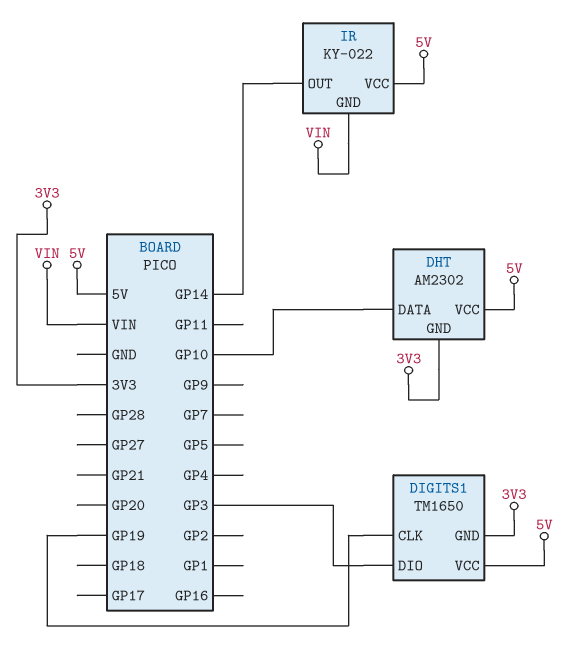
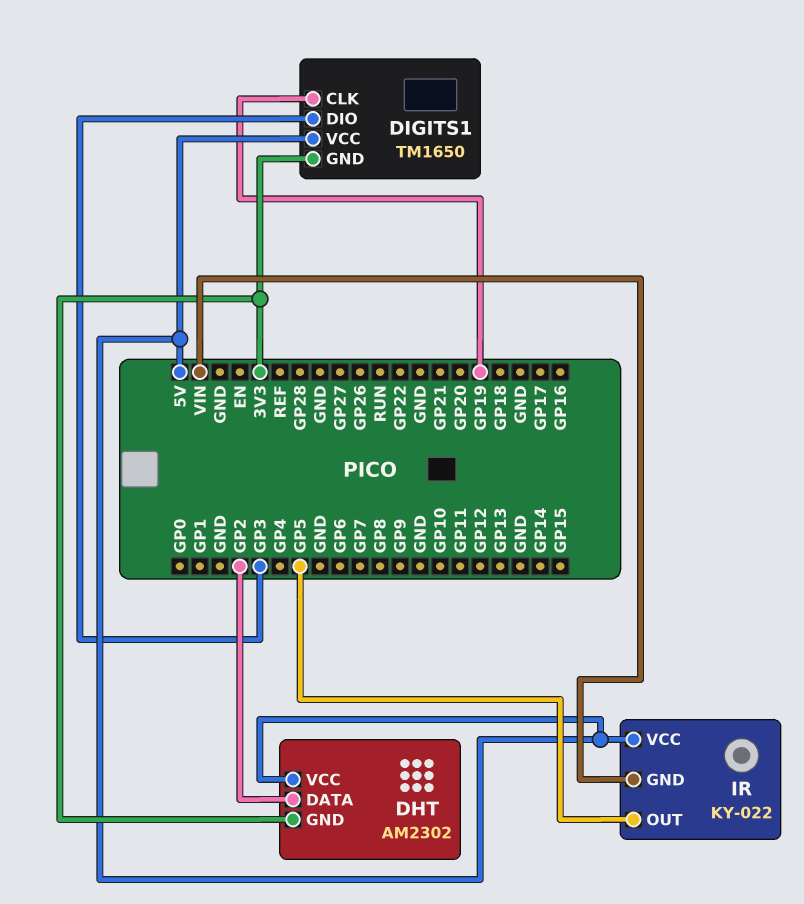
DHT pin DATA: GP10 -> GP2
IR pin OUT: GP14 -> GP5

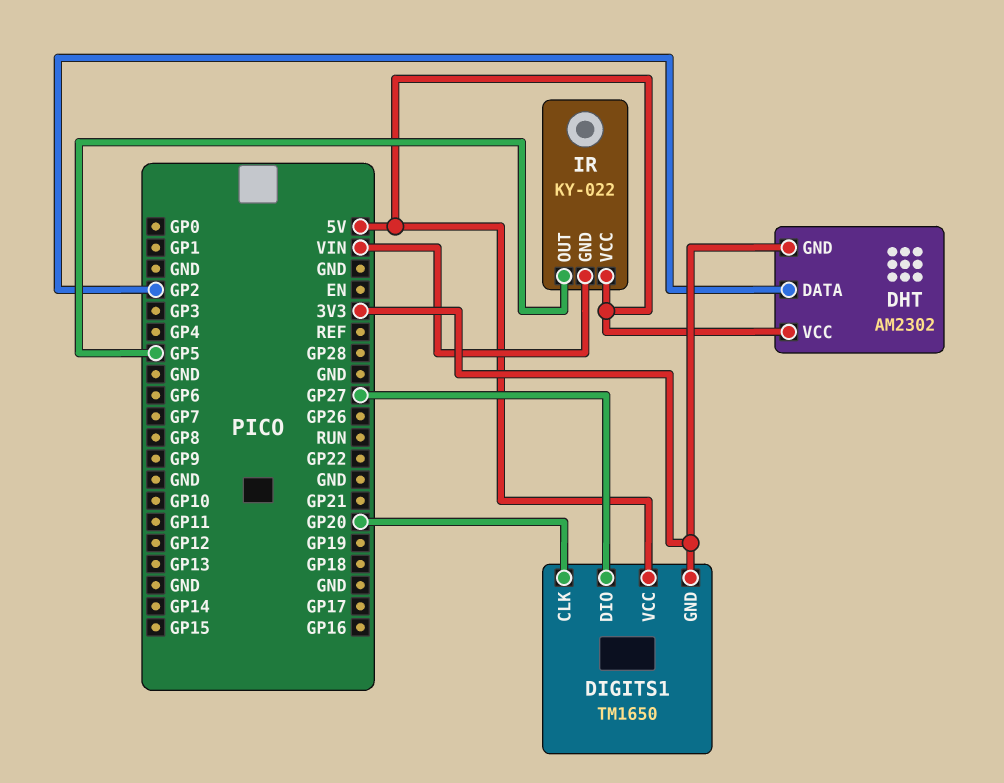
DIGITS1 pin CLK: GP19 -> GP20
DIGITS1 pin DIO: GP3 -> GP27

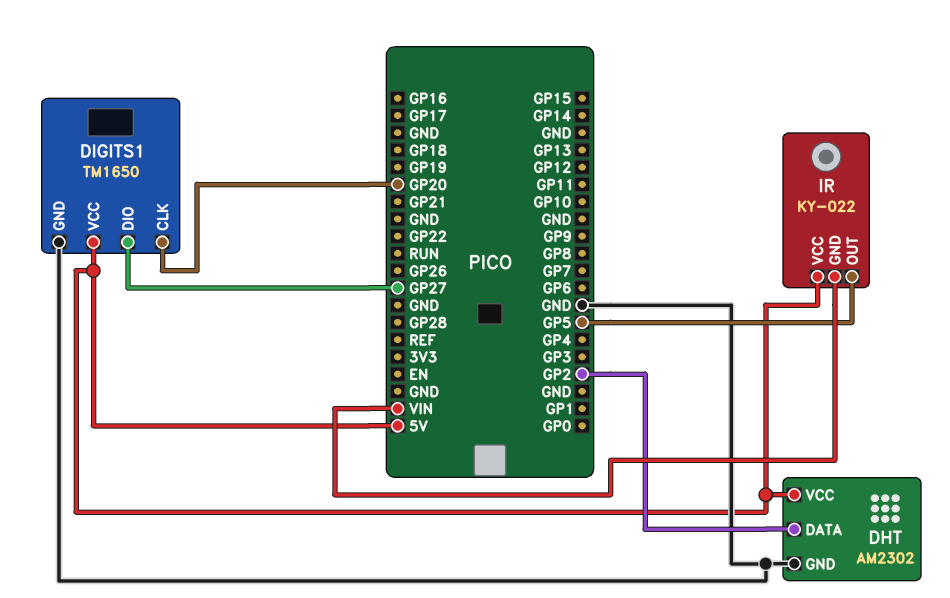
DHT pin GND: 3V3 -> GND
DIGITS1 pin GND: 3V3 -> GND

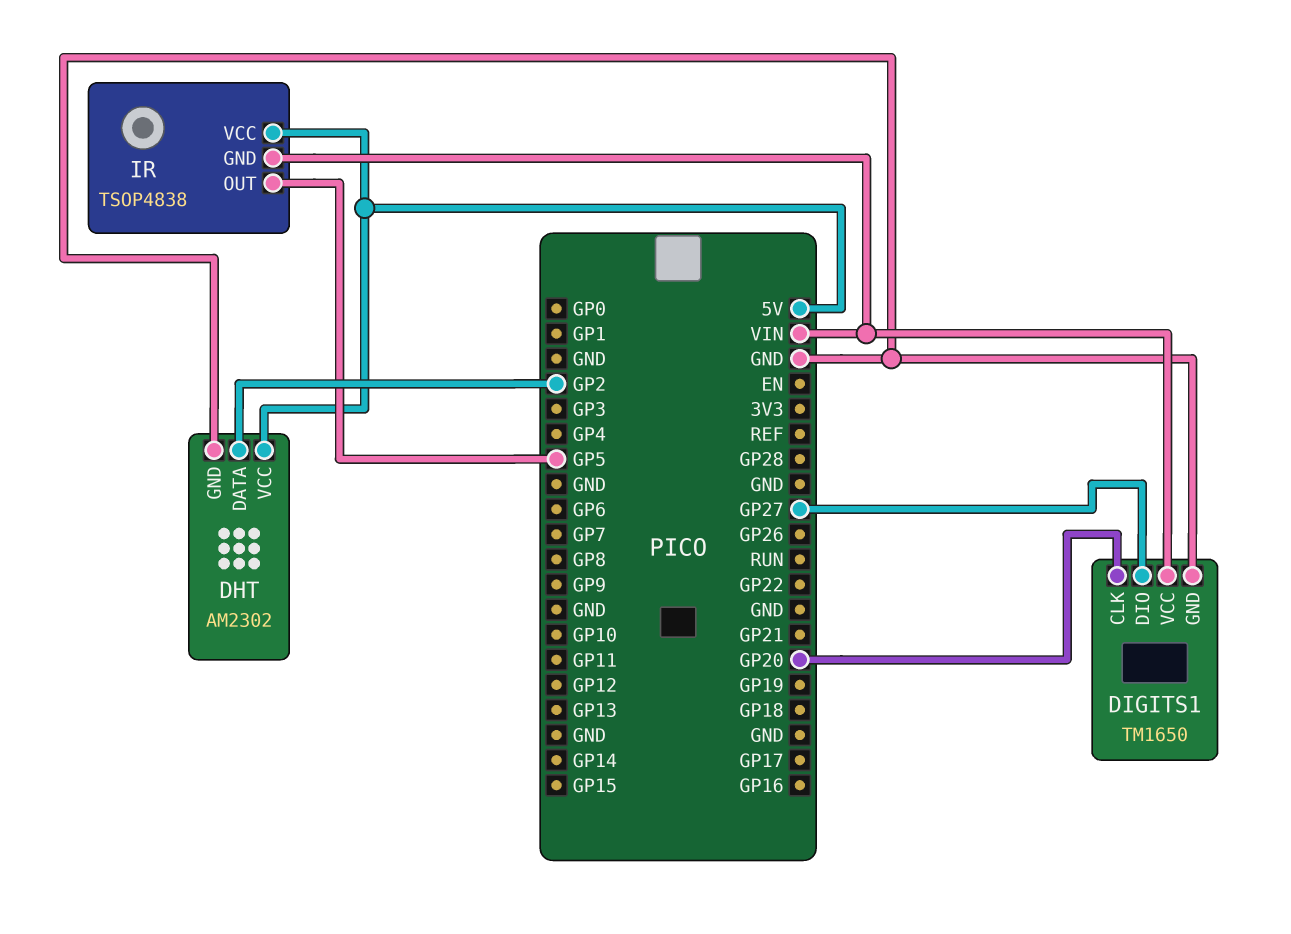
DIGITS1 pin VCC: 5V -> VIN
IR: KY-022 -> TSOP4838

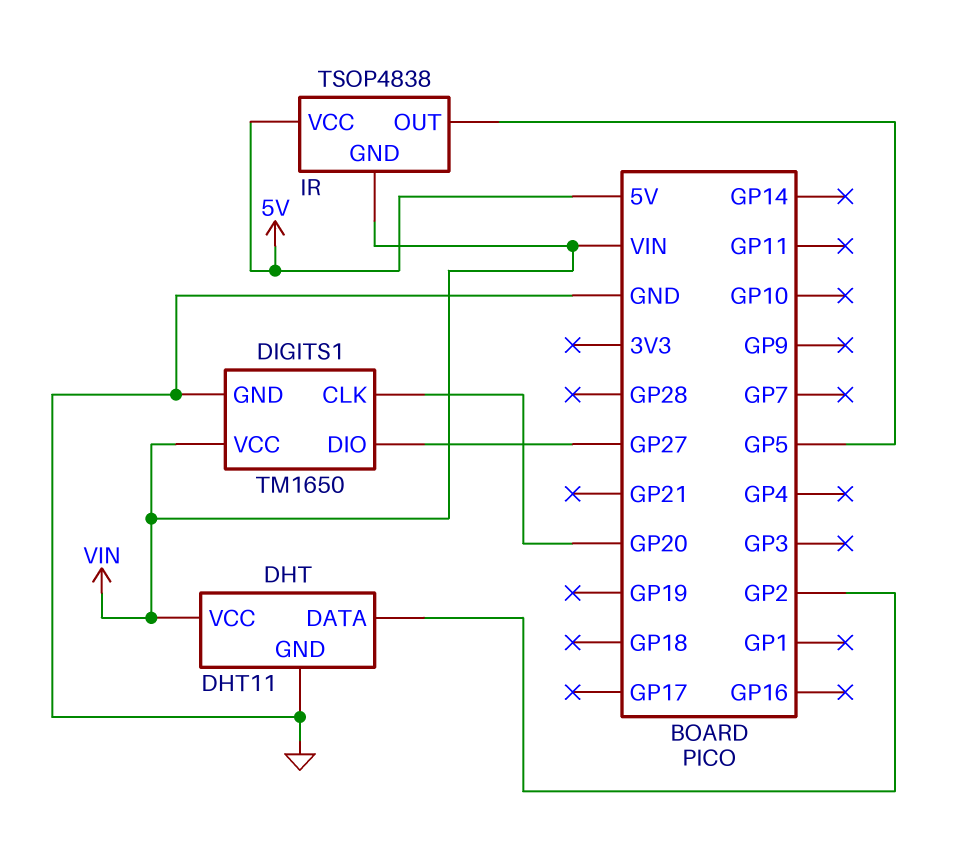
DHT: AM2302 -> DHT11
DHT pin VCC: 5V -> VIN

